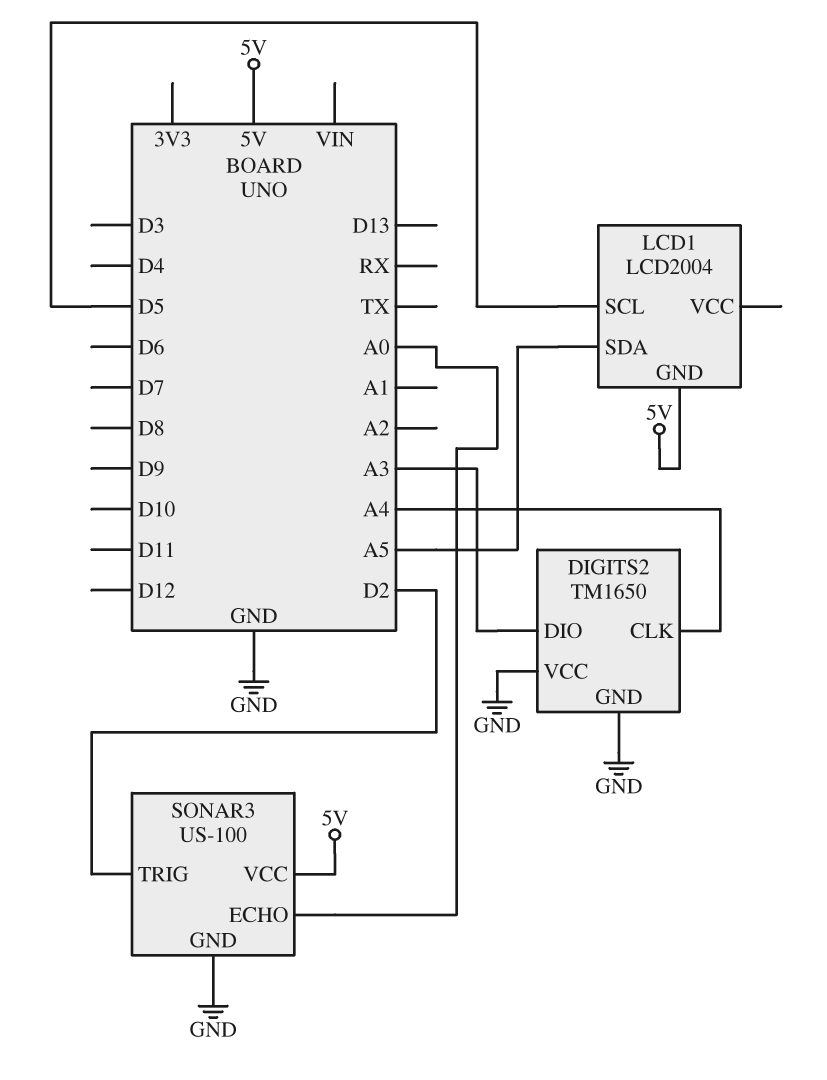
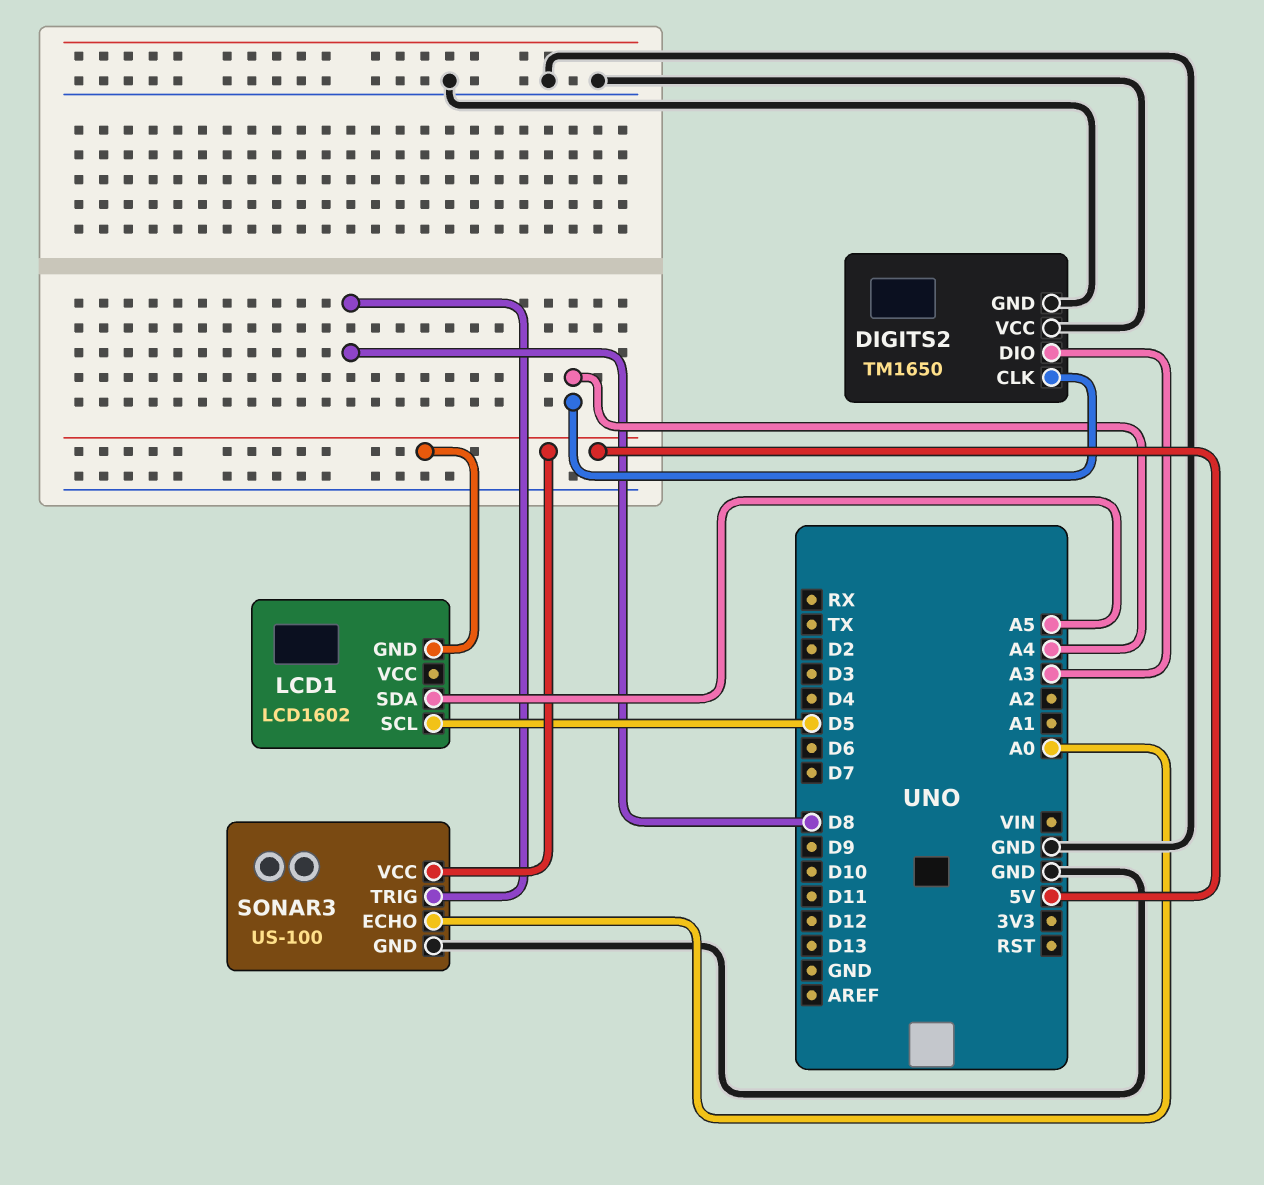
LCD1: LCD2004 -> LCD1602
SONAR3 pin TRIG: D2 -> D8

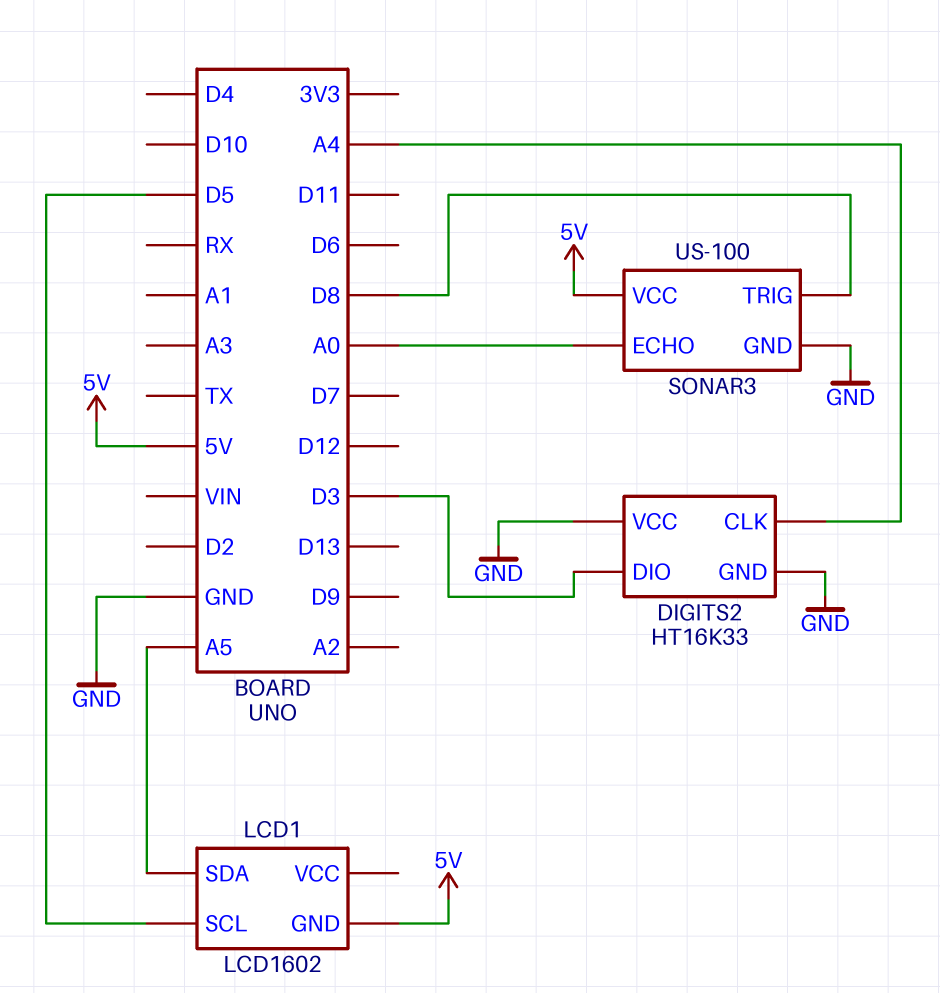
DIGITS2: TM1650 -> HT16K33
DIGITS2 pin DIO: A3 -> D3

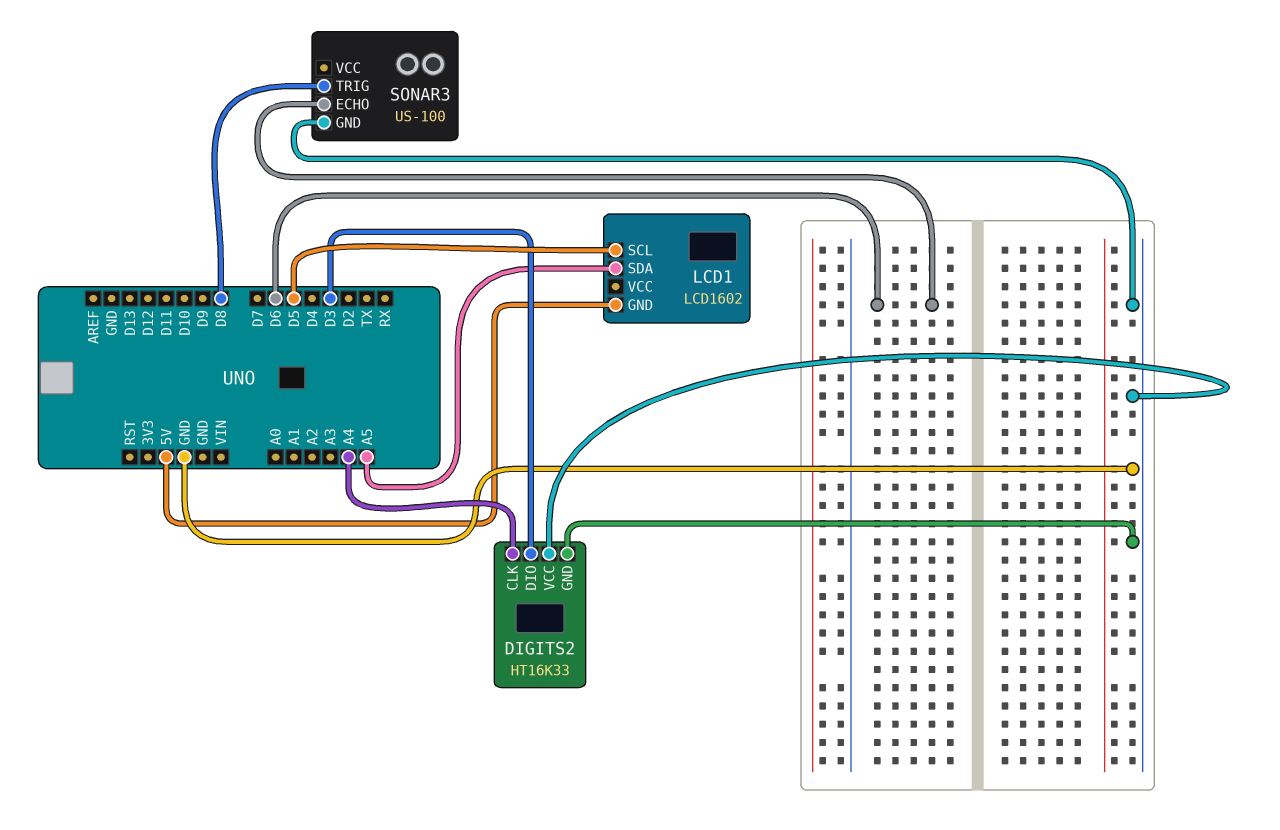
SONAR3 pin ECHO: A0 -> D6
SONAR3 pin VCC: 5V -> none

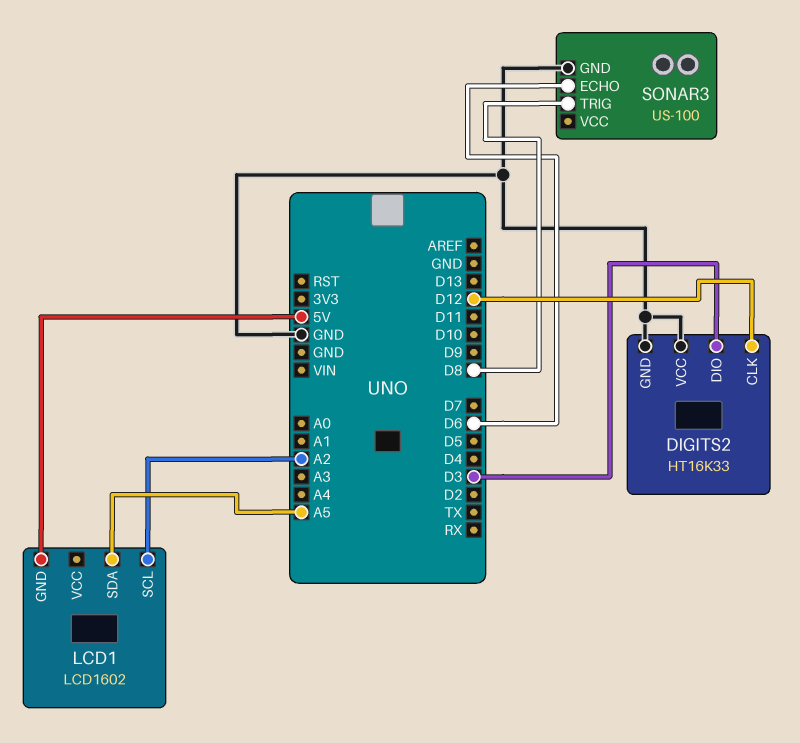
DIGITS2 pin CLK: A4 -> D12
LCD1 pin SCL: D5 -> A2

